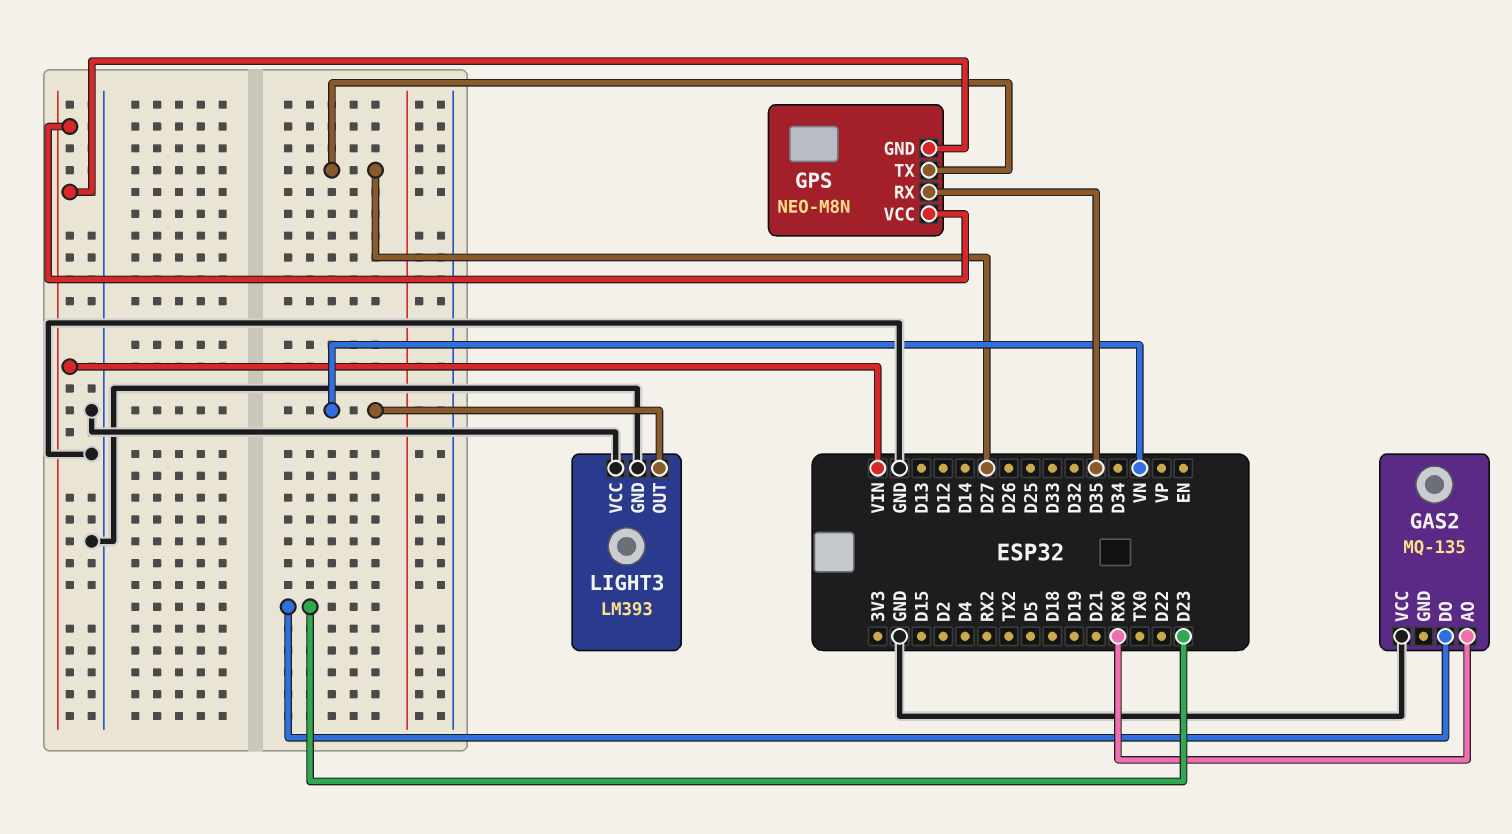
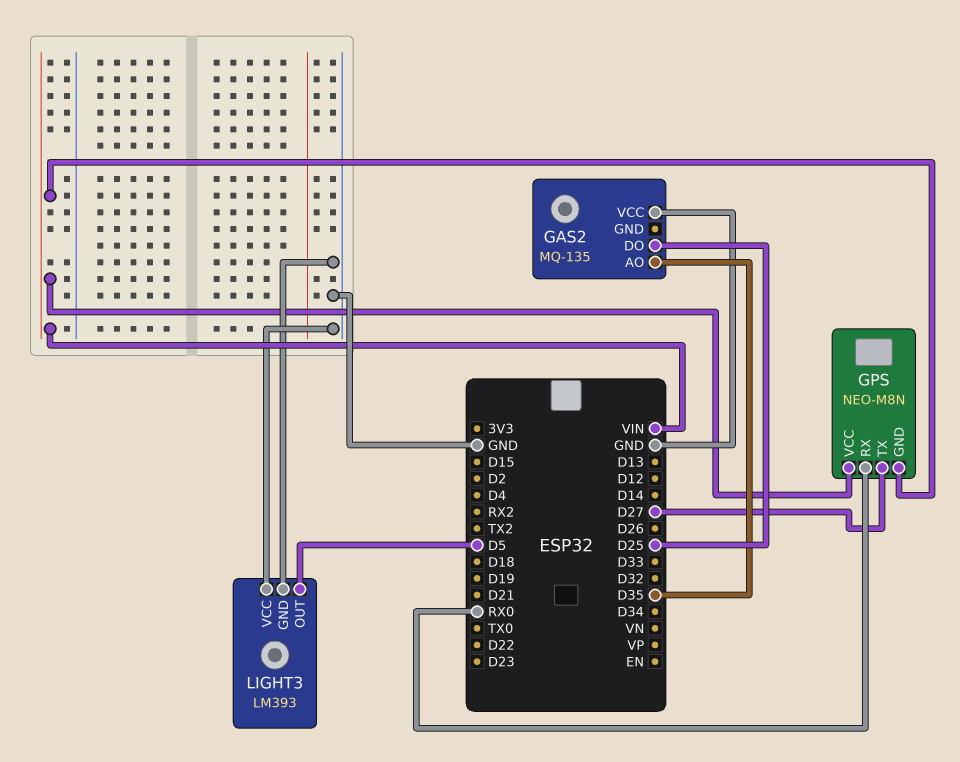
GAS2 pin AO: RX0 -> D35
GAS2 pin DO: D23 -> D25
GPS pin RX: D35 -> RX0
LIGHT3 pin OUT: VN -> D5

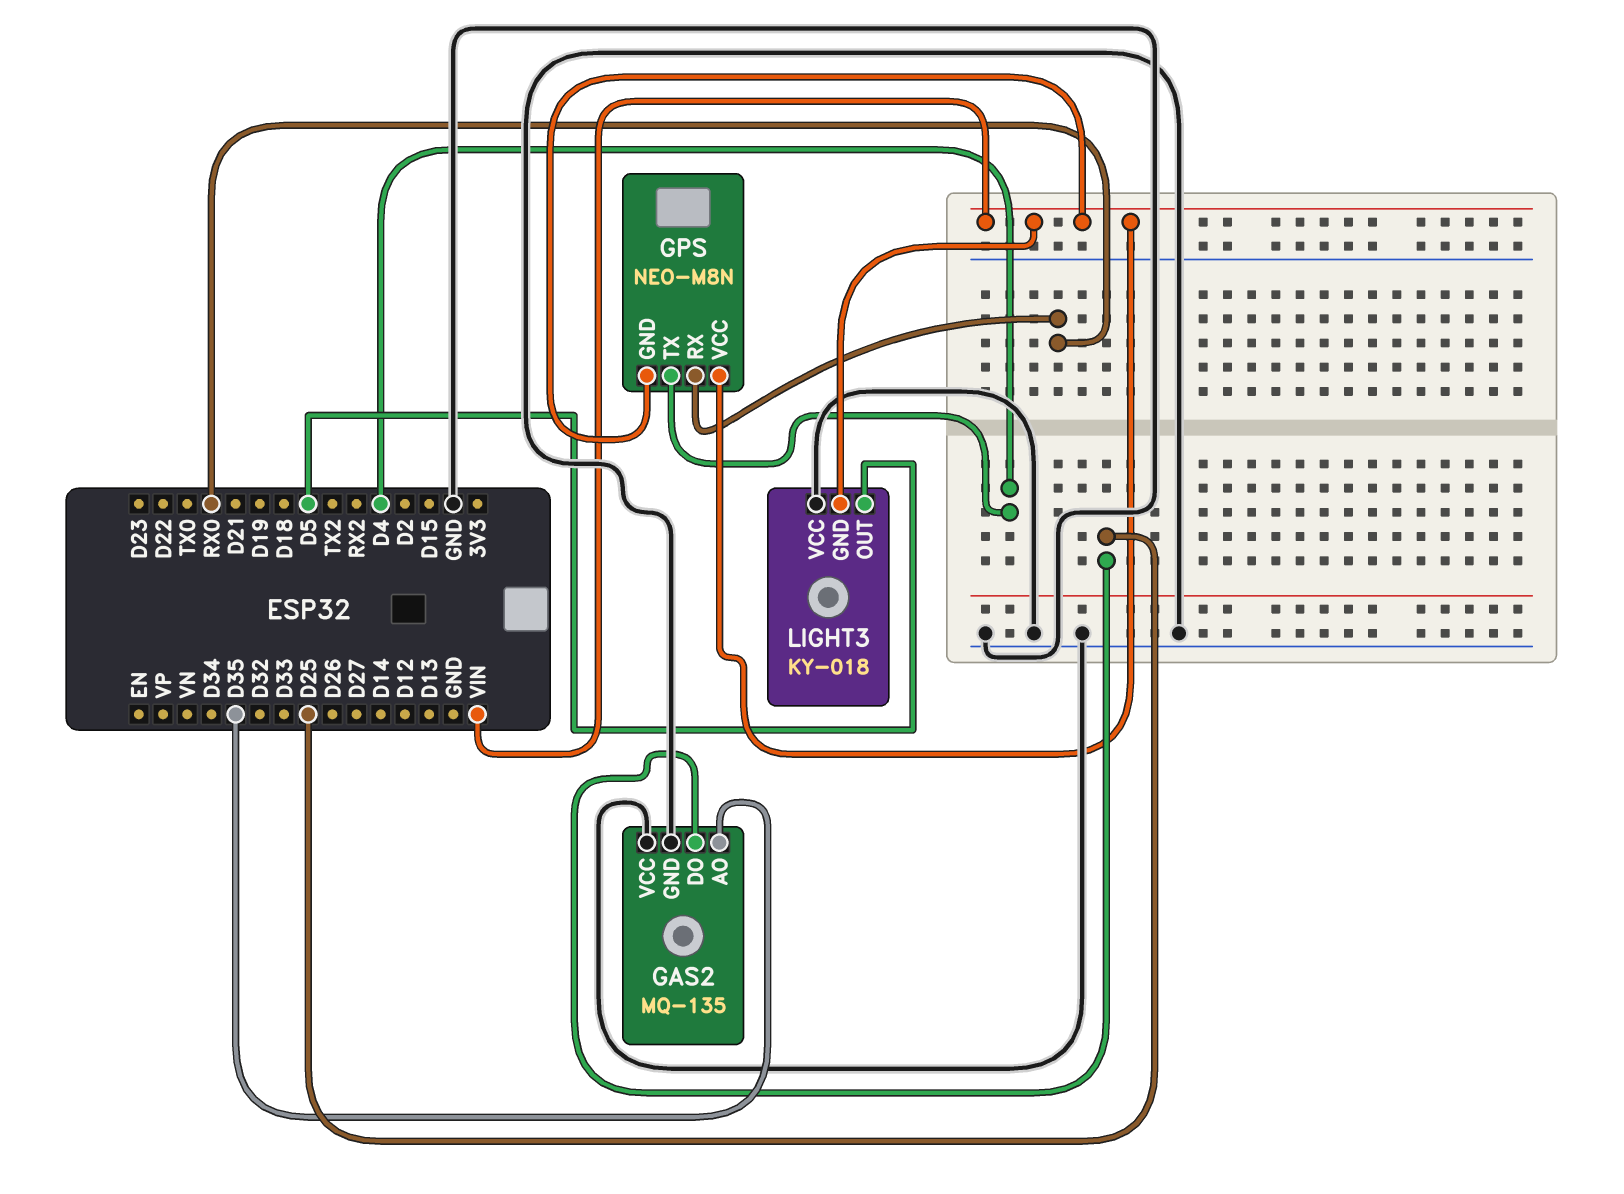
GAS2 pin GND: none -> GND
GPS pin TX: D27 -> D4
LIGHT3: LM393 -> KY-018
LIGHT3 pin GND: GND -> VIN

